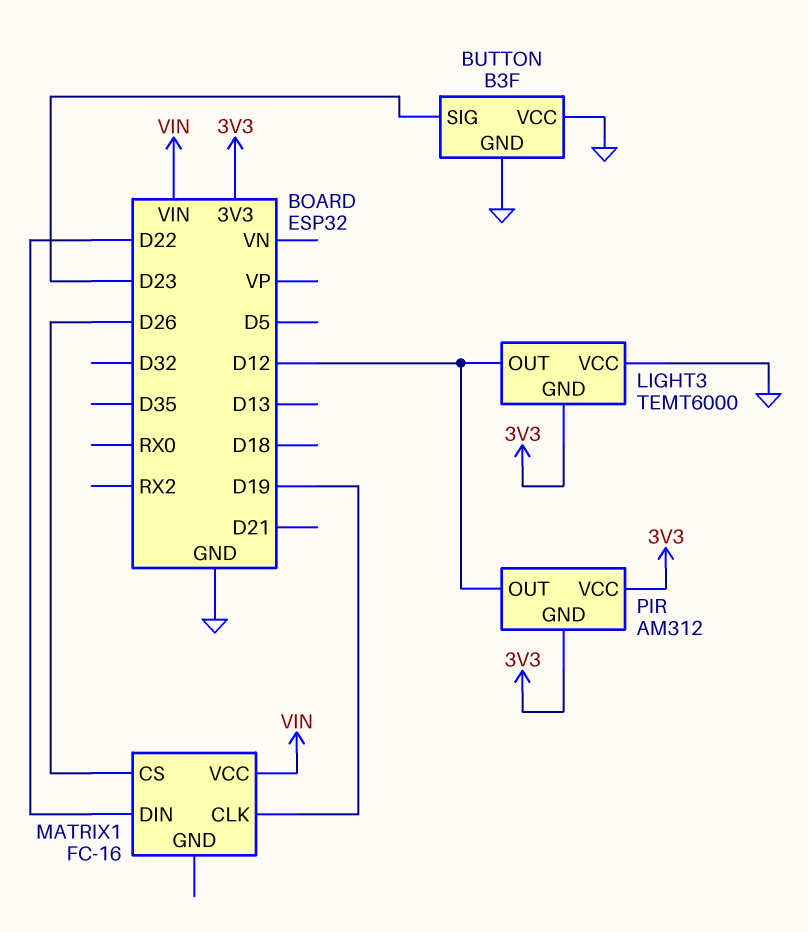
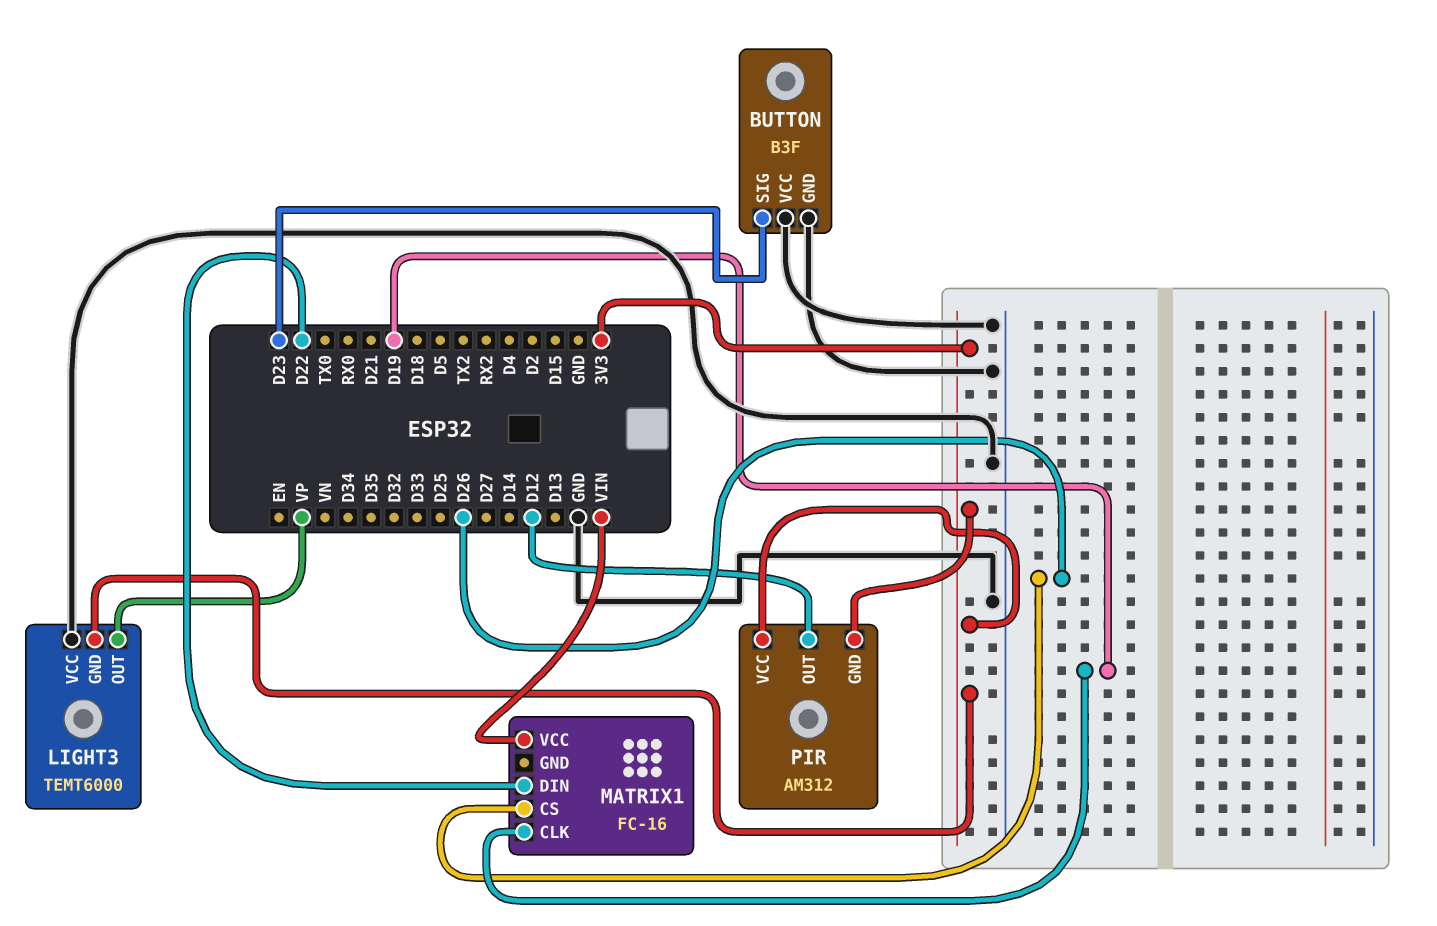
LIGHT3 pin OUT: D12 -> VP

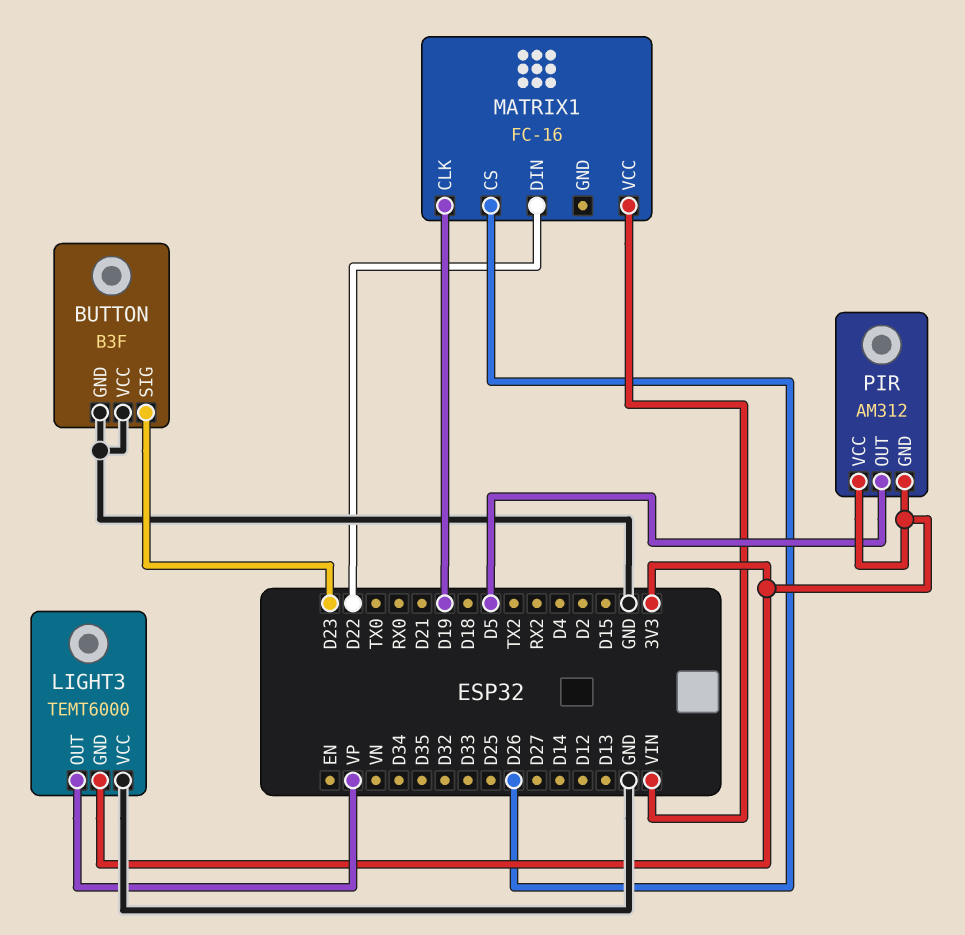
PIR pin OUT: D12 -> D5

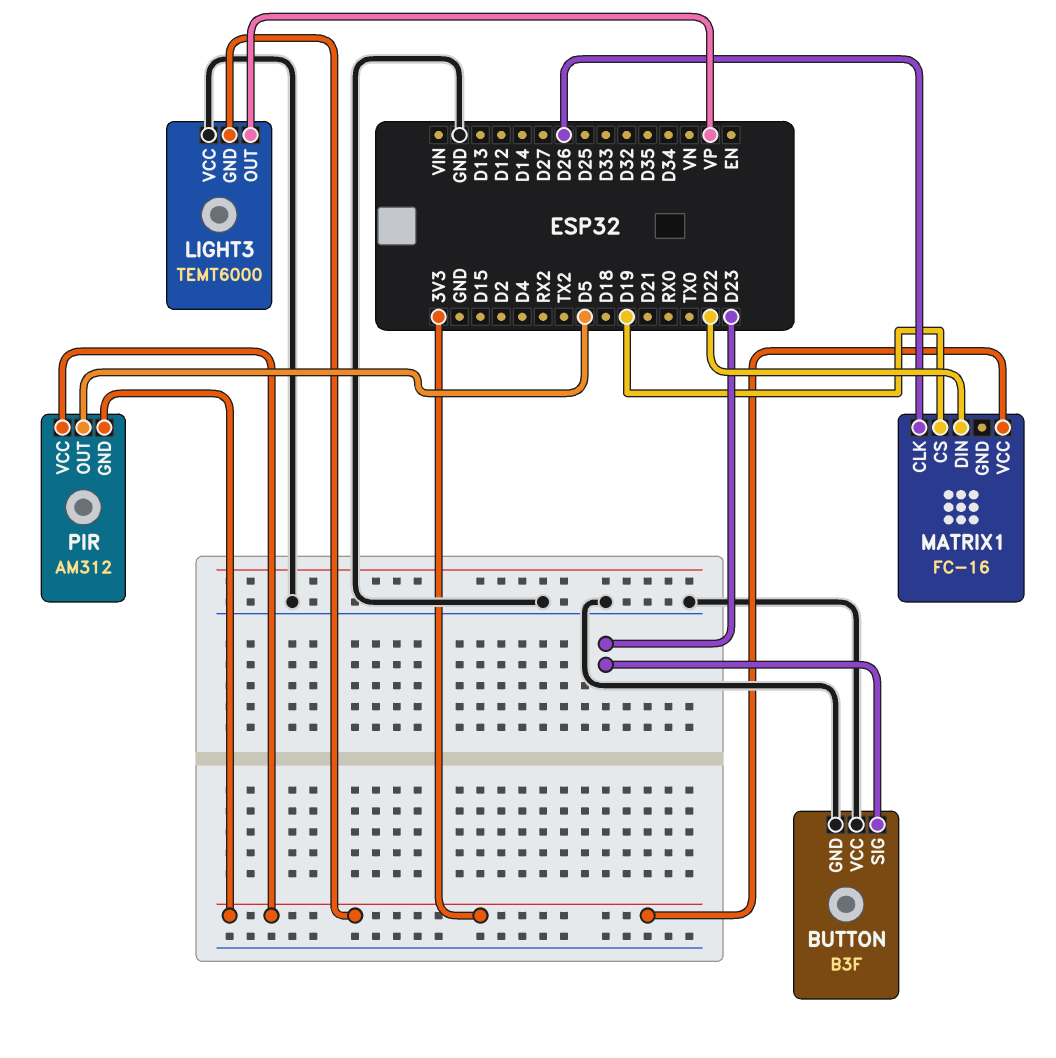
MATRIX1 pin CLK: D19 -> D26
MATRIX1 pin CS: D26 -> D19
MATRIX1 pin VCC: VIN -> 3V3

